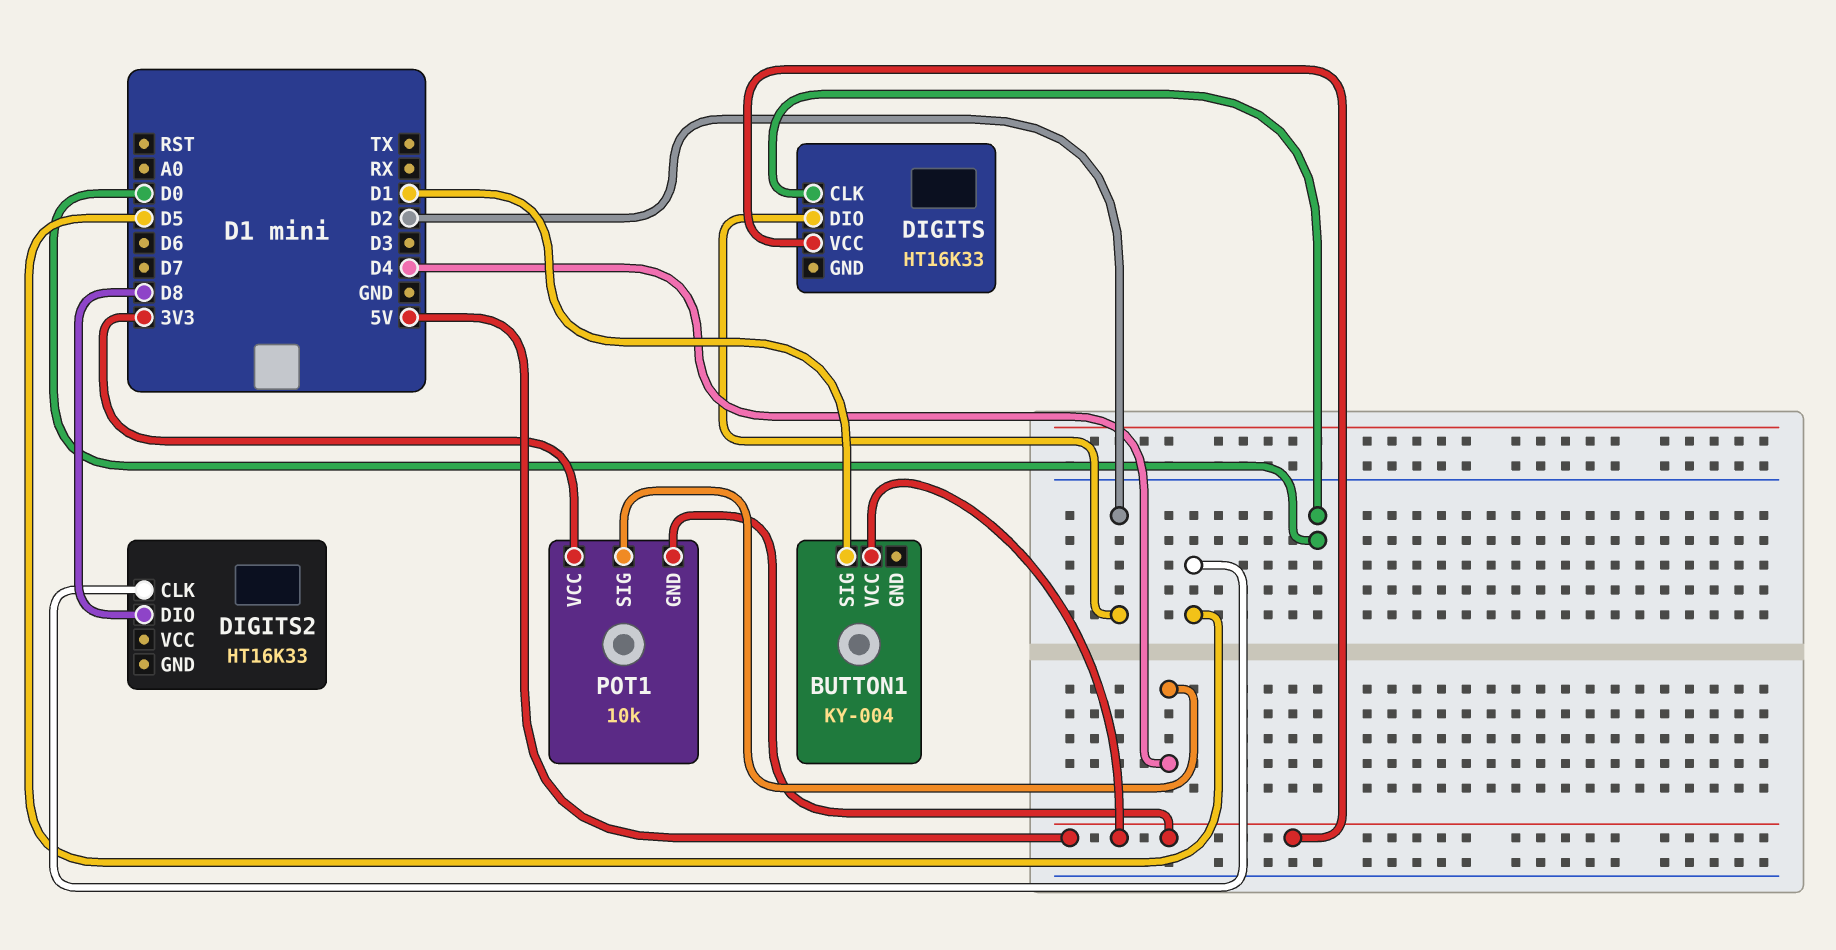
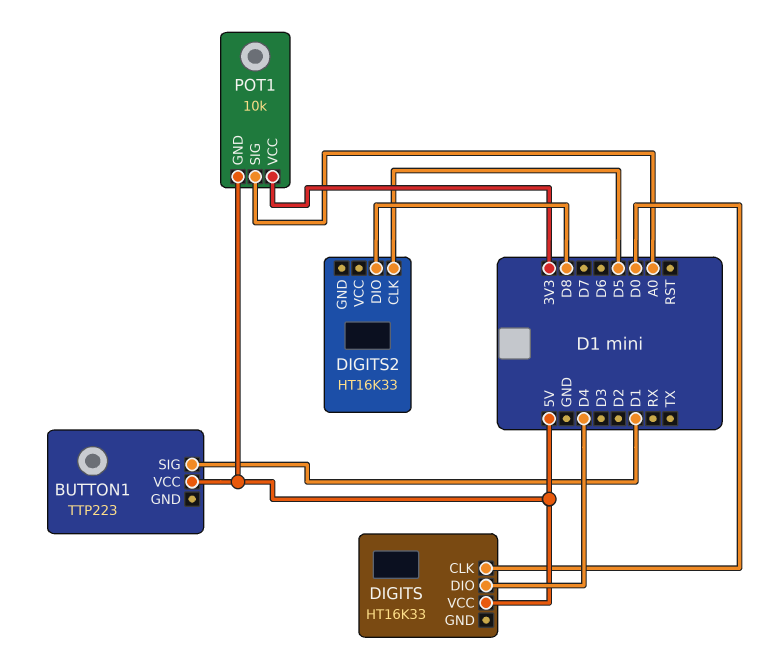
BUTTON1: KY-004 -> TTP223
DIGITS pin DIO: D2 -> D4
POT1 pin SIG: D4 -> A0

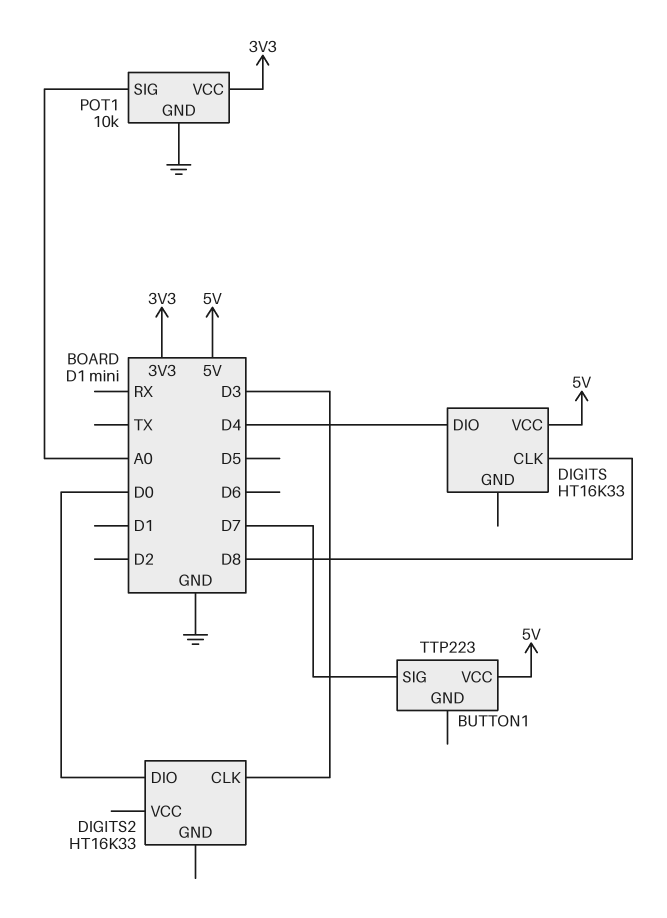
BUTTON1 pin SIG: D1 -> D7
DIGITS pin CLK: D0 -> D8
DIGITS2 pin CLK: D5 -> D3
DIGITS2 pin DIO: D8 -> D0
POT1 pin GND: 5V -> GND

